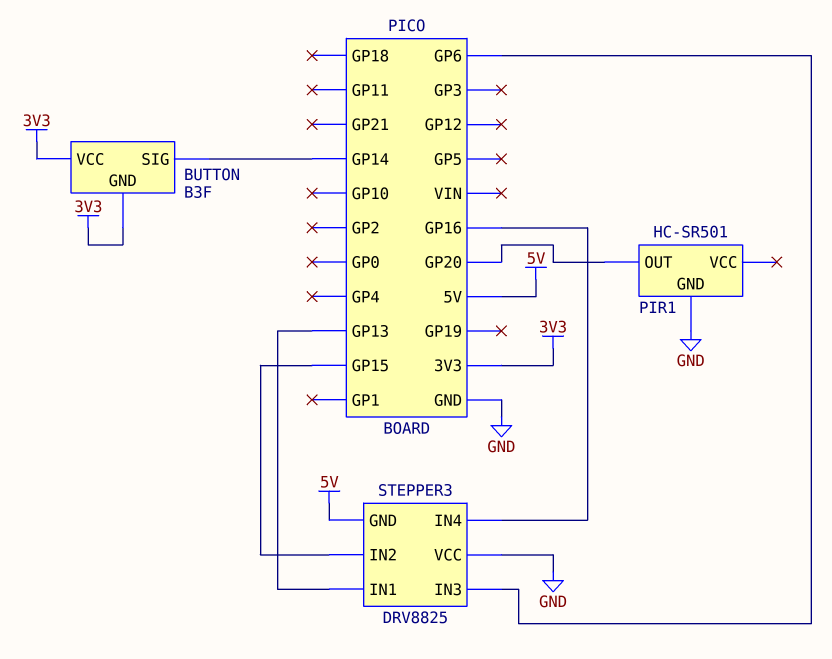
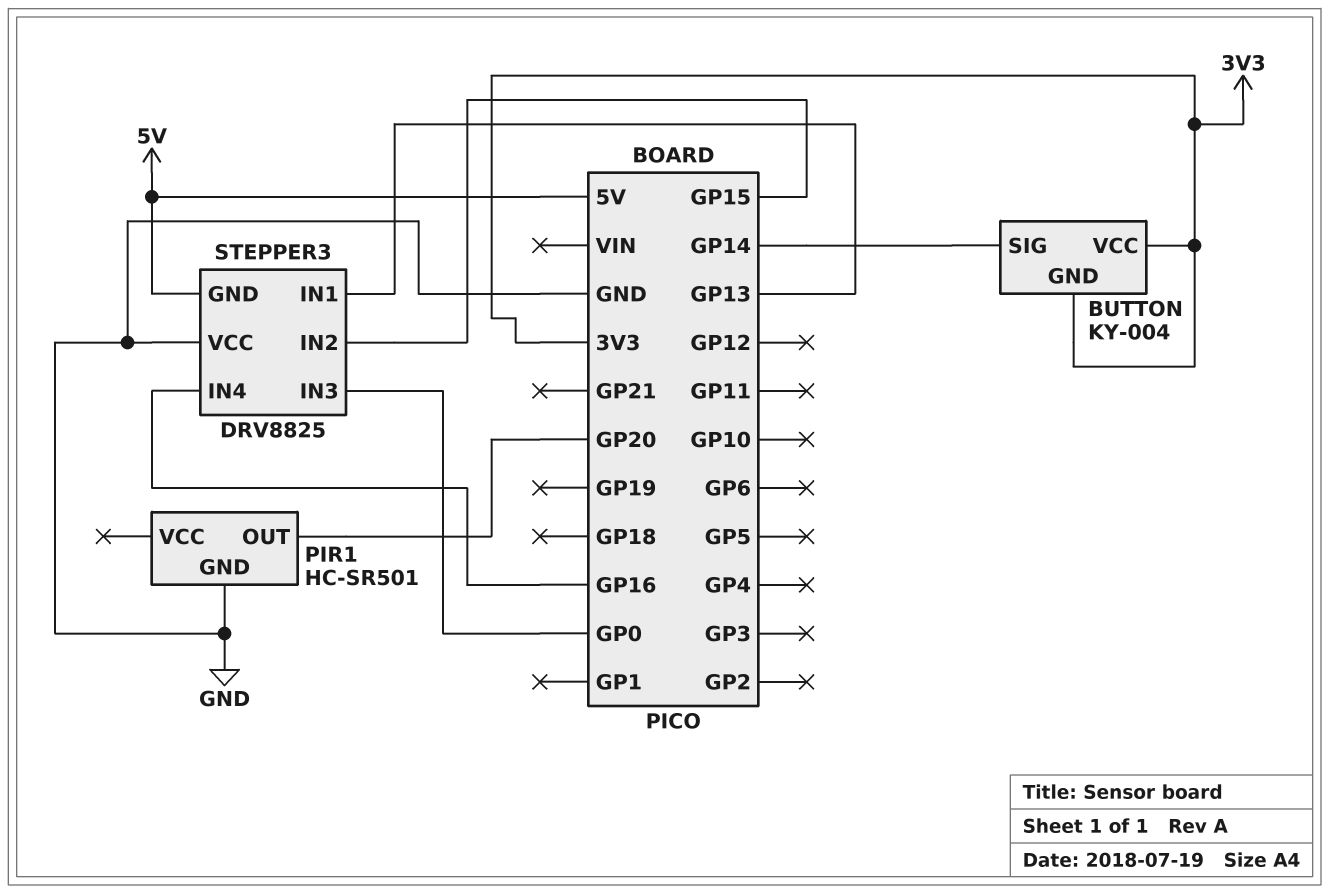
BUTTON: B3F -> KY-004
STEPPER3 pin IN3: GP6 -> GP0

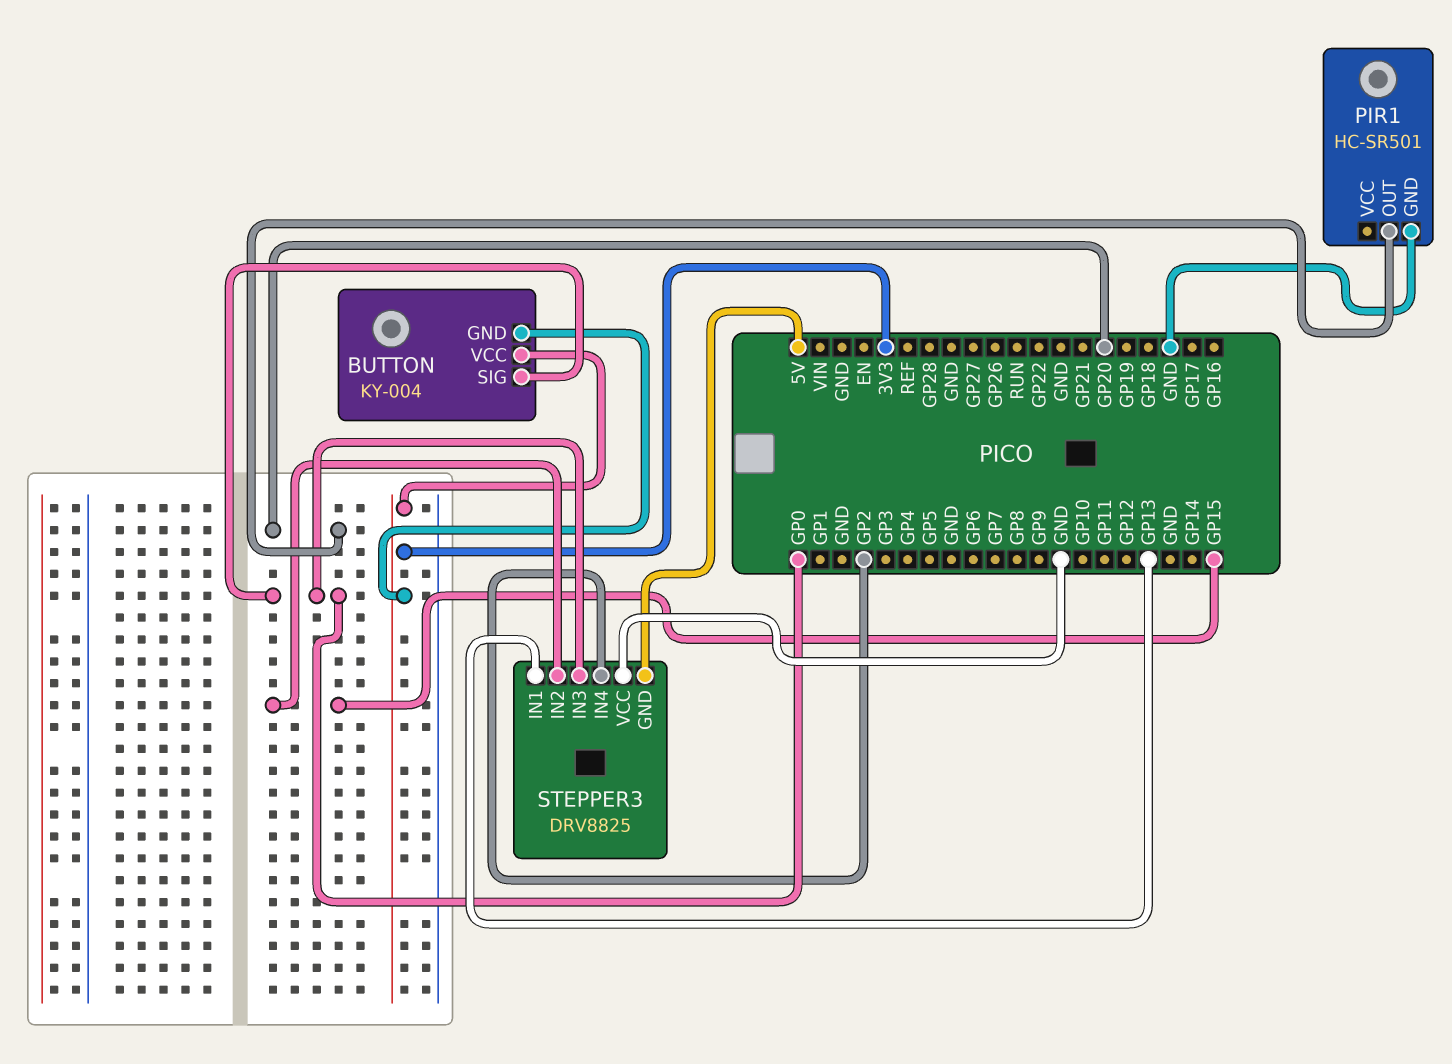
BUTTON pin SIG: GP14 -> GP0
STEPPER3 pin IN4: GP16 -> GP2

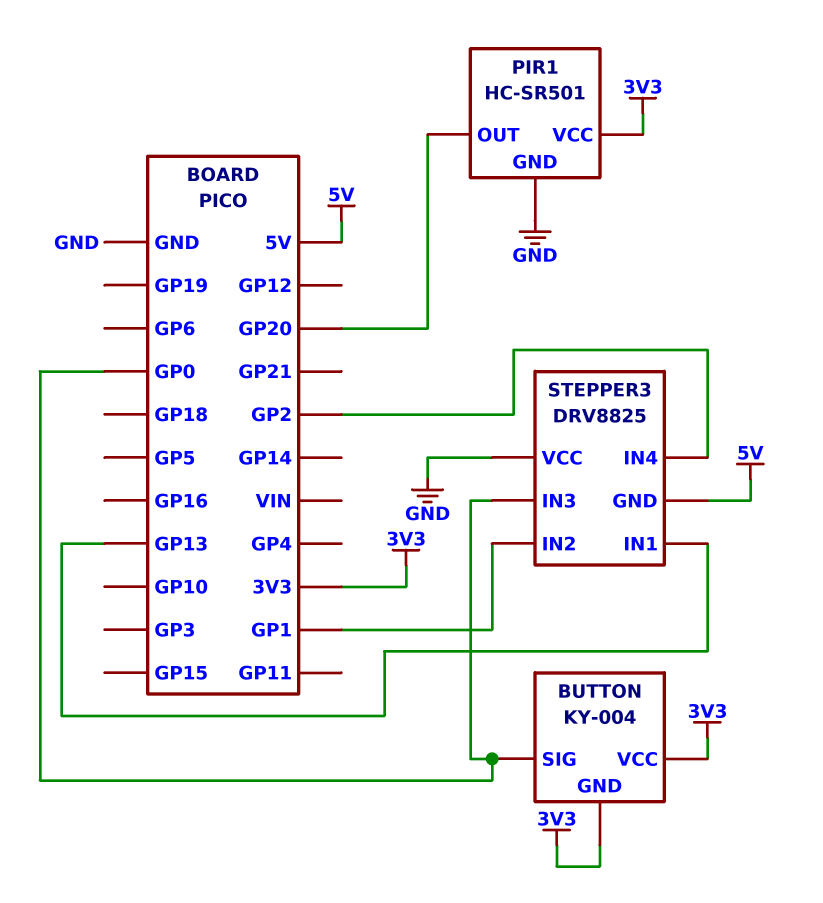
PIR1 pin VCC: none -> 3V3
STEPPER3 pin IN2: GP15 -> GP1

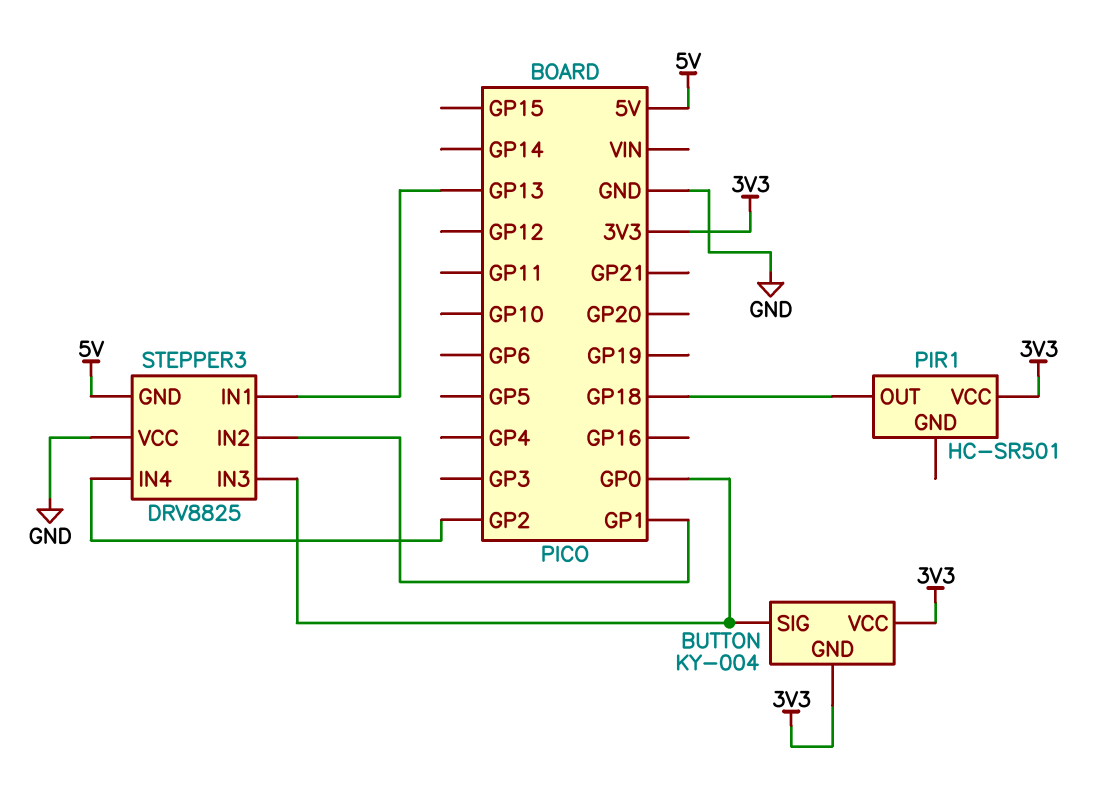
PIR1 pin GND: GND -> none
PIR1 pin OUT: GP20 -> GP18

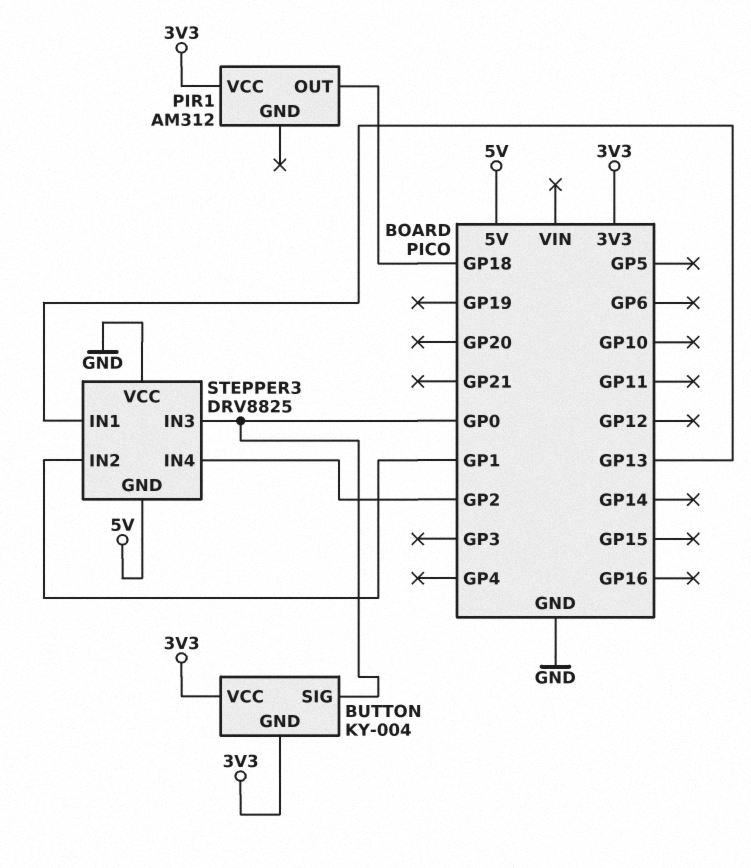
PIR1: HC-SR501 -> AM312

